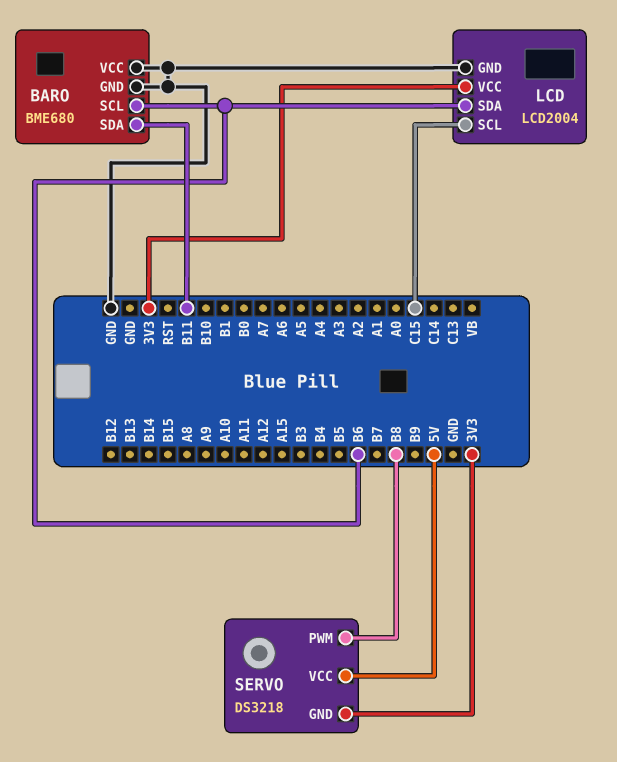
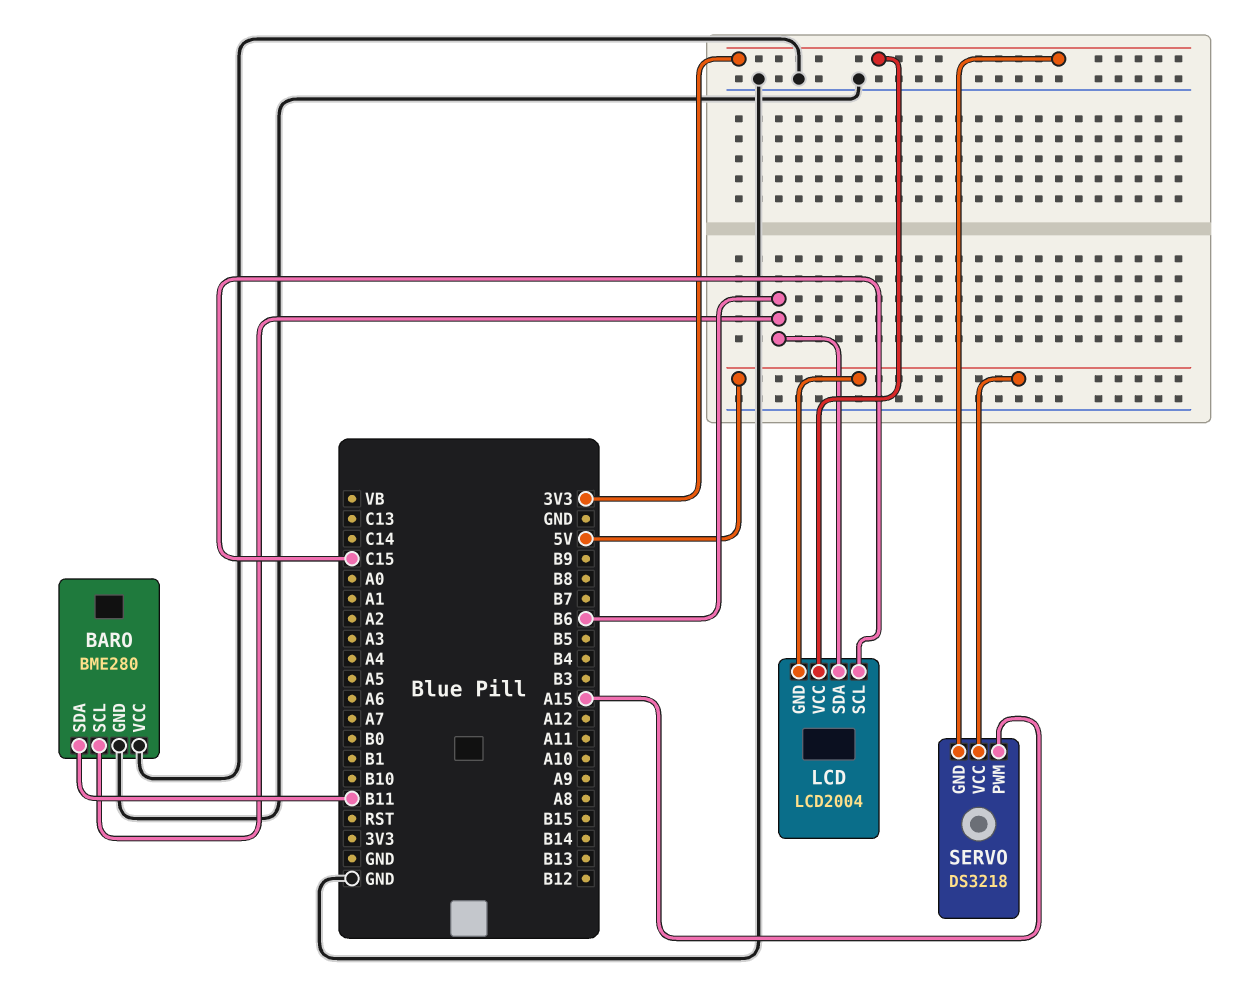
BARO: BME680 -> BME280
LCD pin GND: GND -> 5V
SERVO pin PWM: B8 -> A15

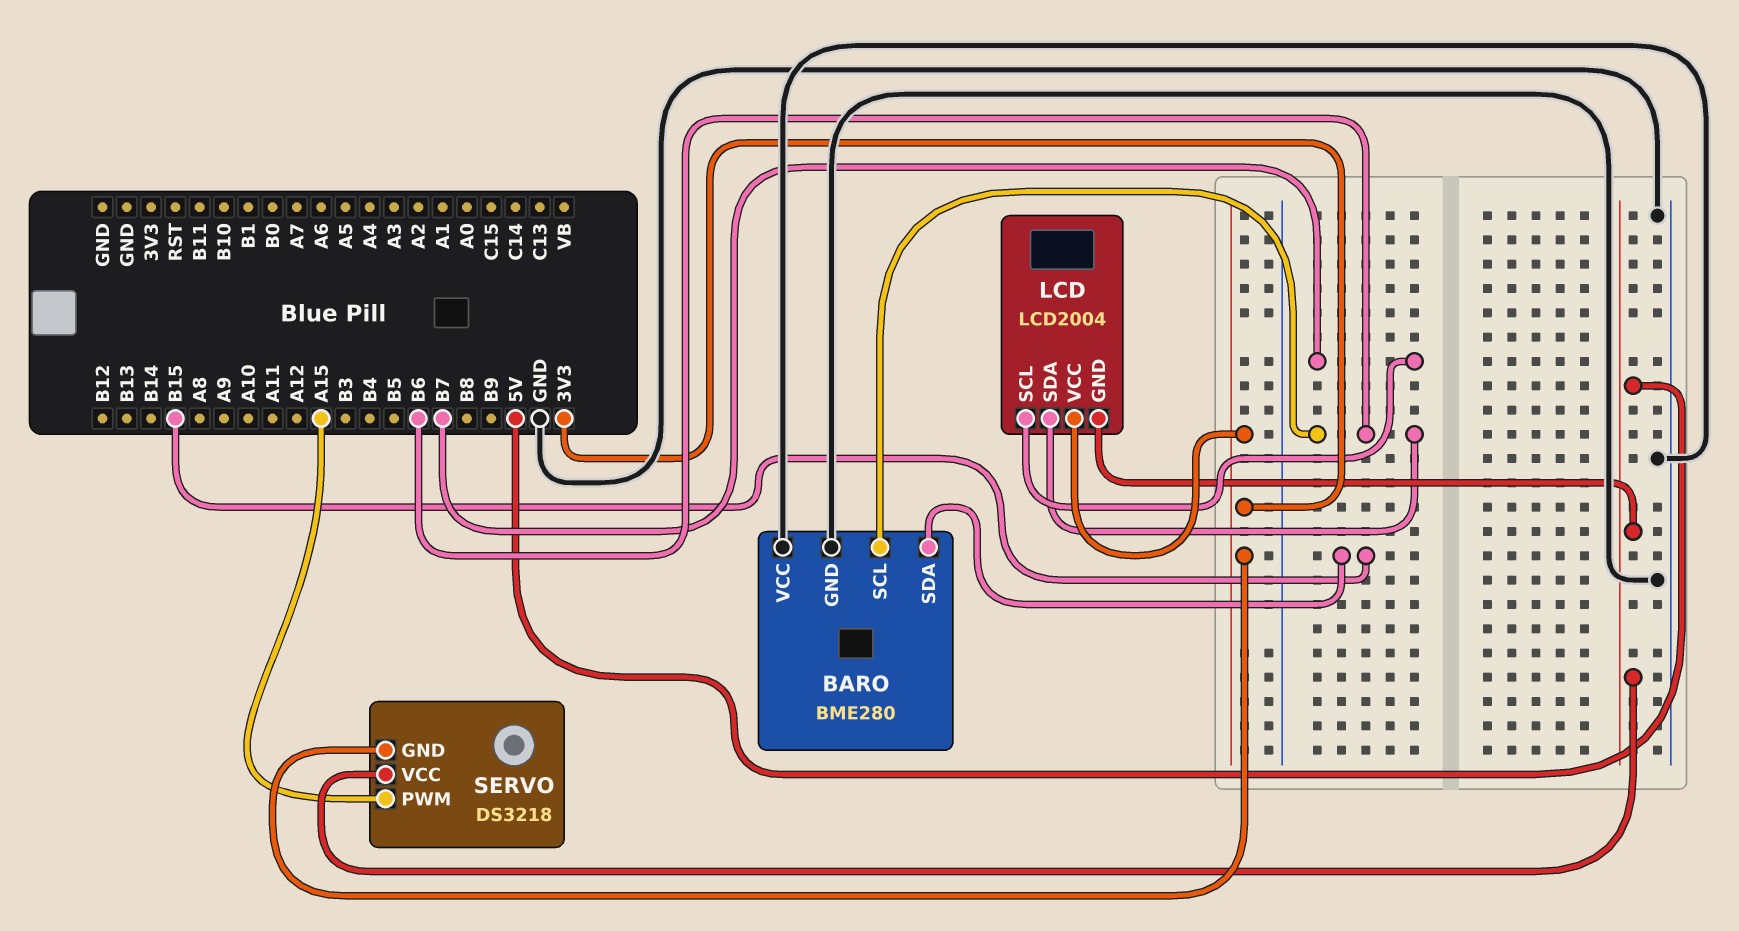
BARO pin SDA: B11 -> B15
LCD pin SCL: C15 -> B7

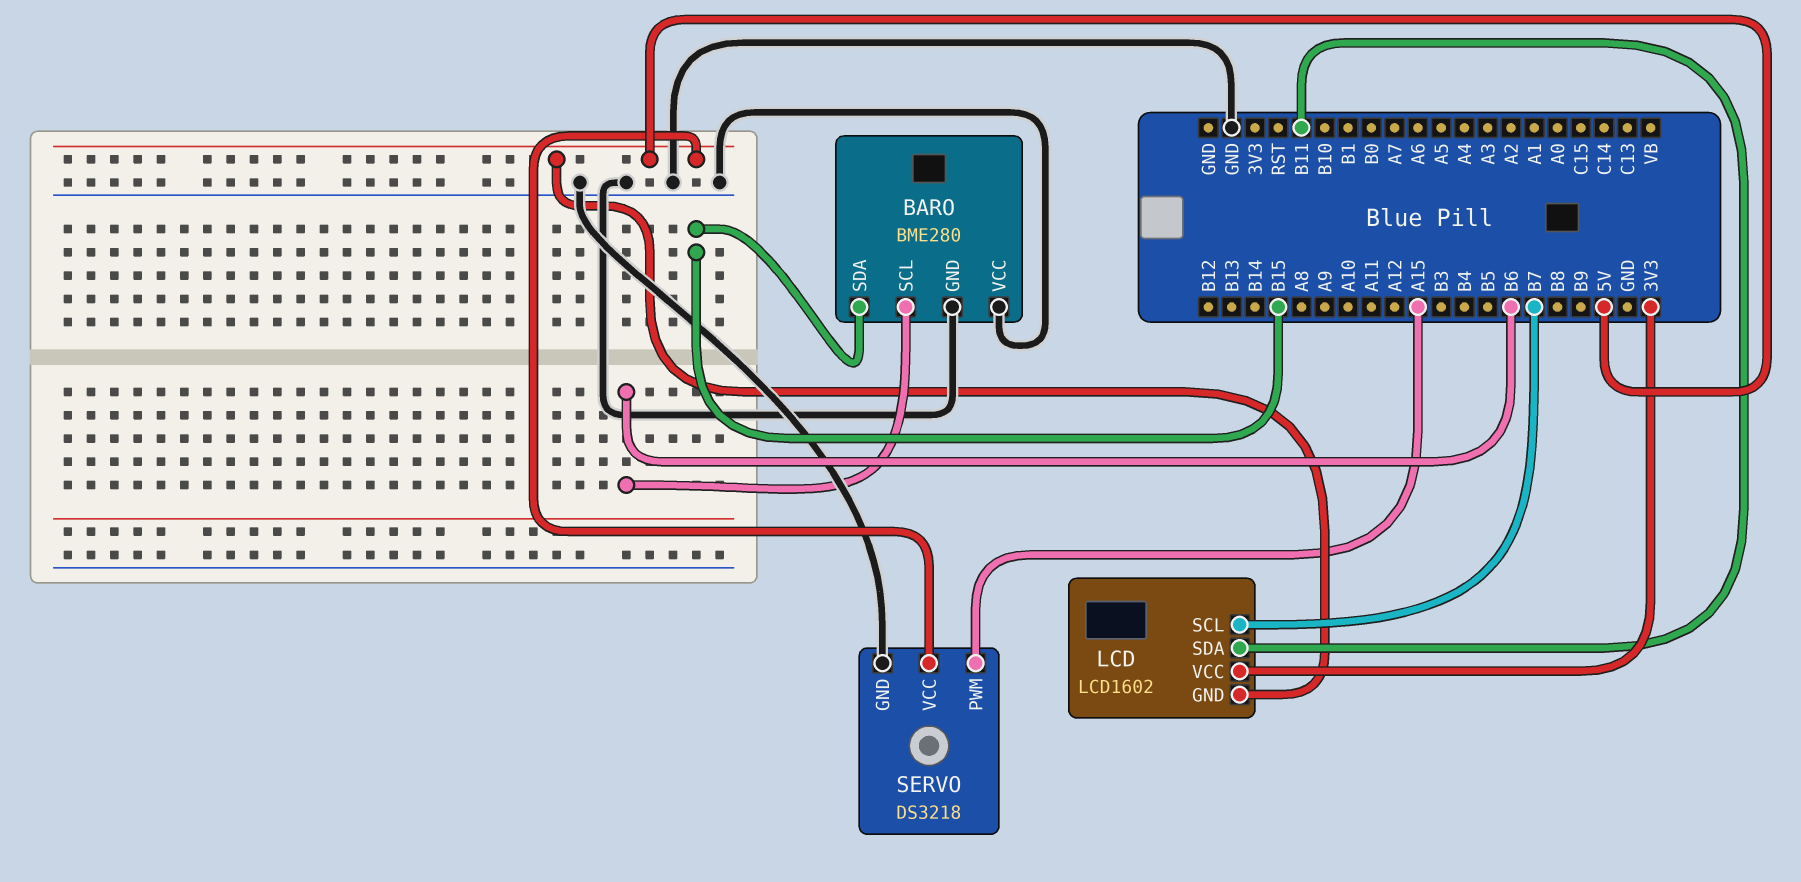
LCD: LCD2004 -> LCD1602
LCD pin SDA: B6 -> B11
SERVO pin GND: 3V3 -> GND

